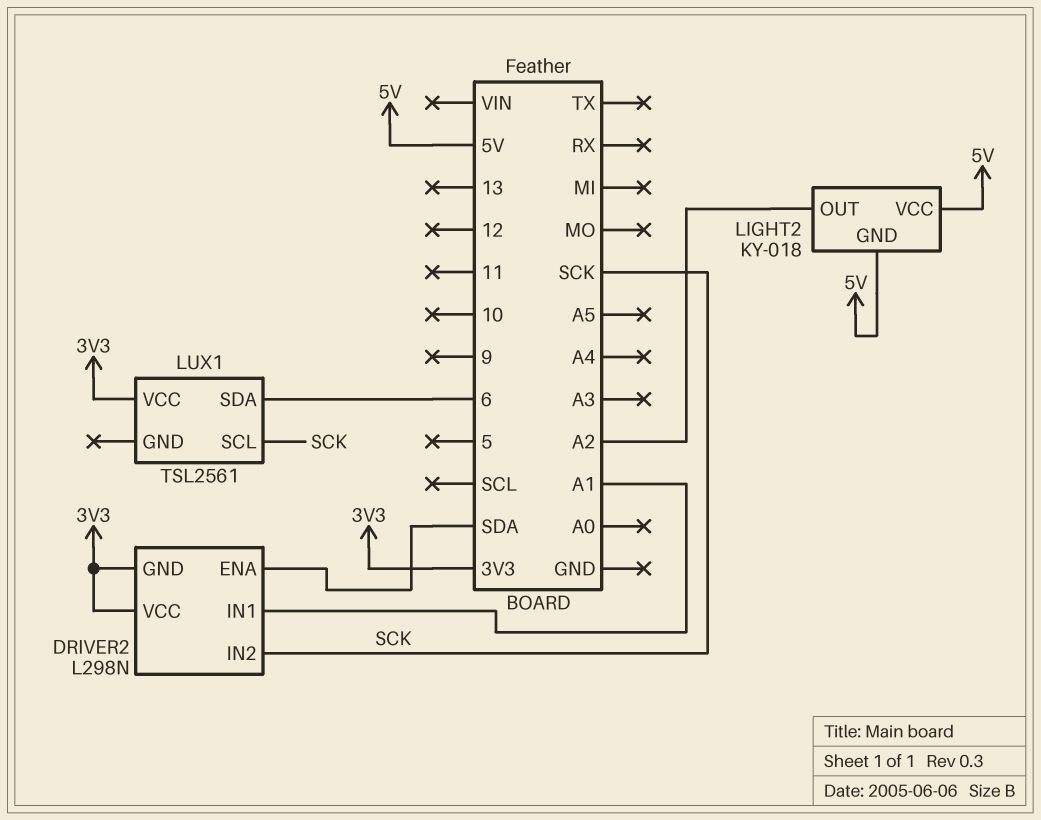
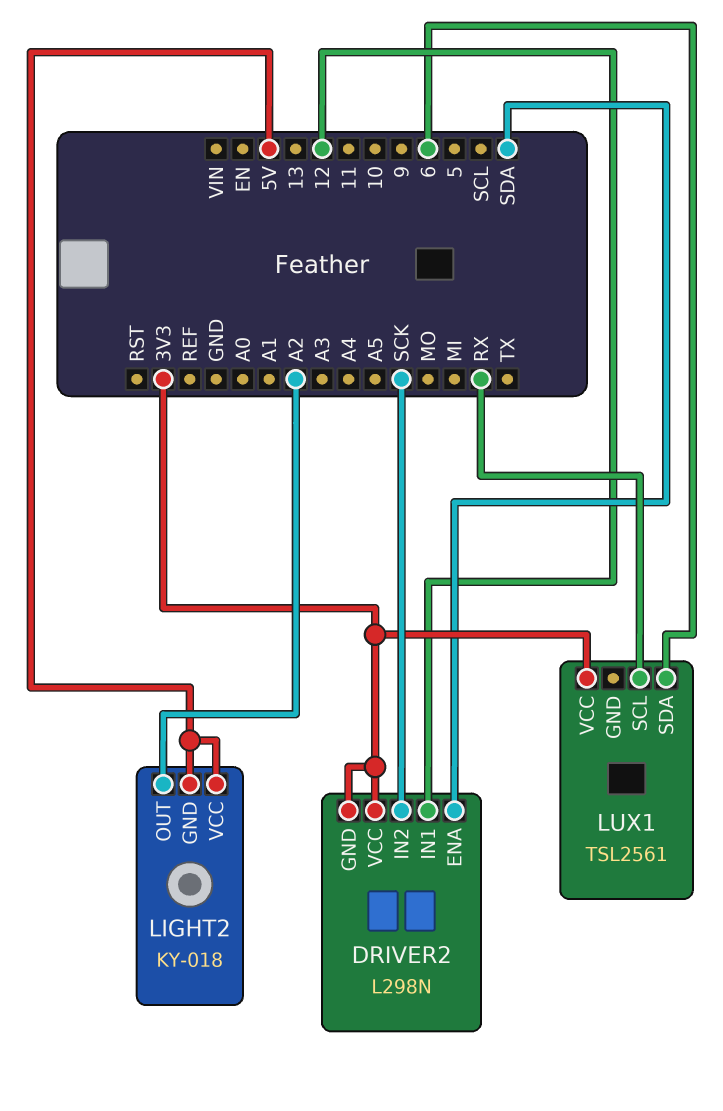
DRIVER2 pin IN1: A1 -> 12
LUX1 pin SCL: SCK -> RX

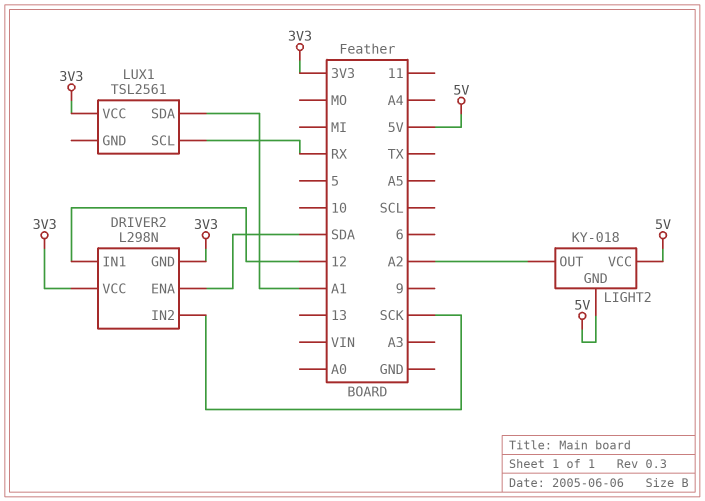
LUX1 pin SDA: 6 -> A1

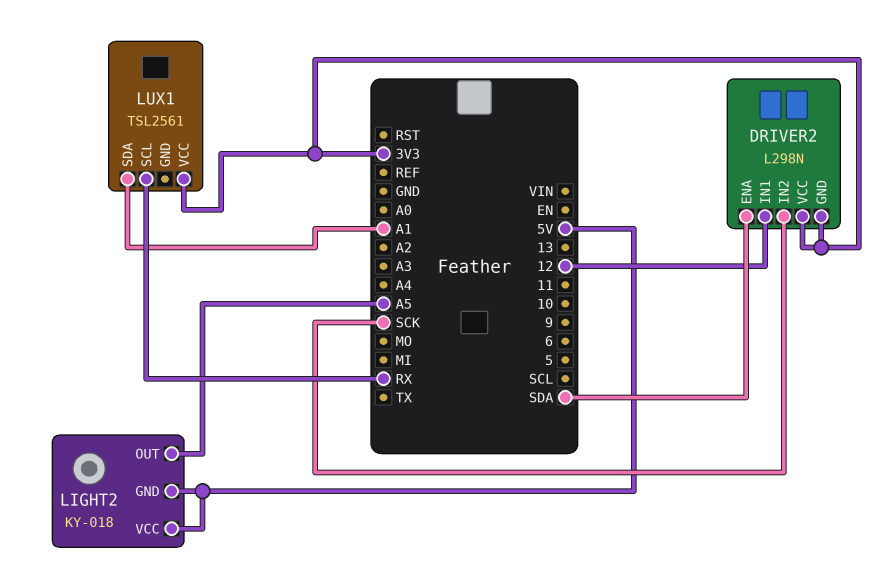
LIGHT2 pin OUT: A2 -> A5

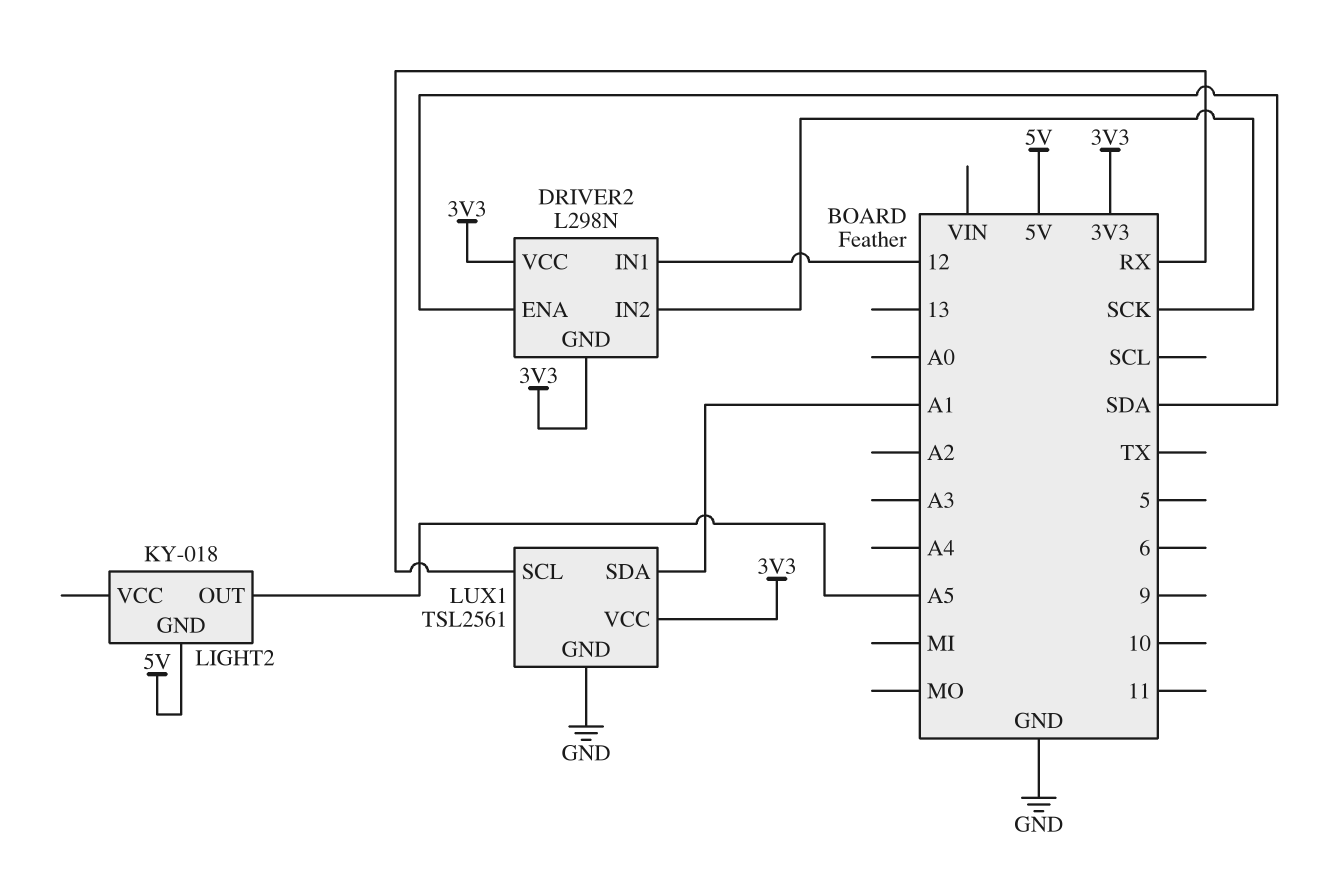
LIGHT2 pin VCC: 5V -> none
LUX1 pin GND: none -> GND

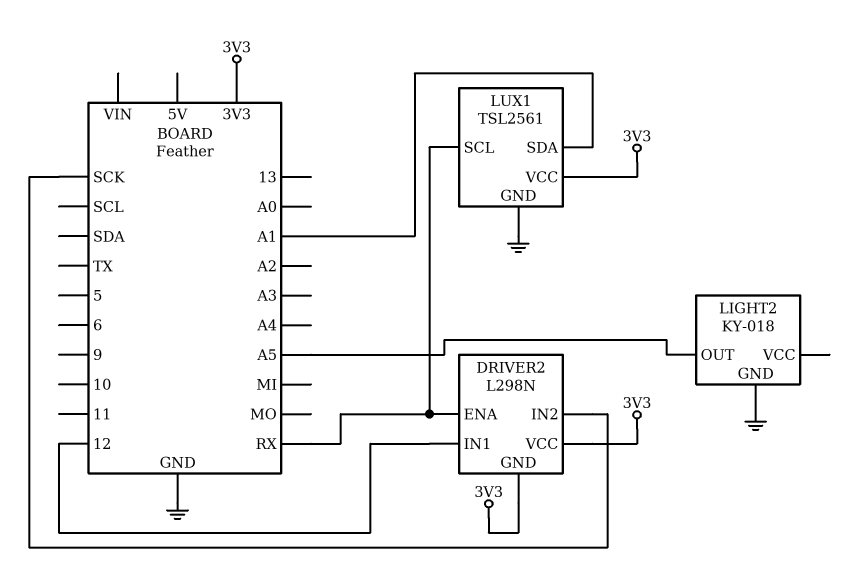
DRIVER2 pin ENA: SDA -> RX
LIGHT2 pin GND: 5V -> GND

